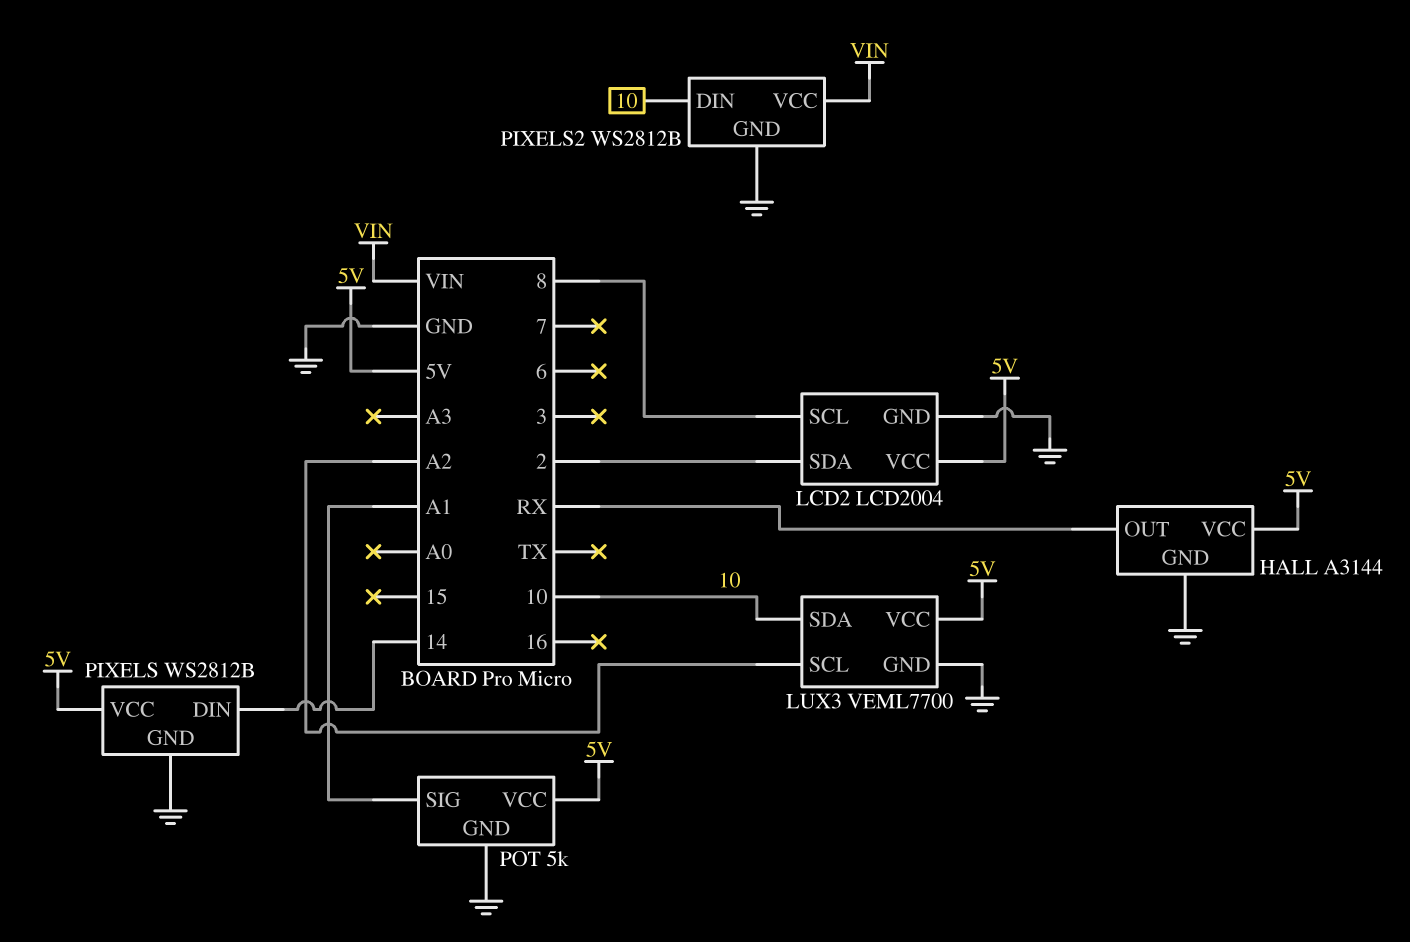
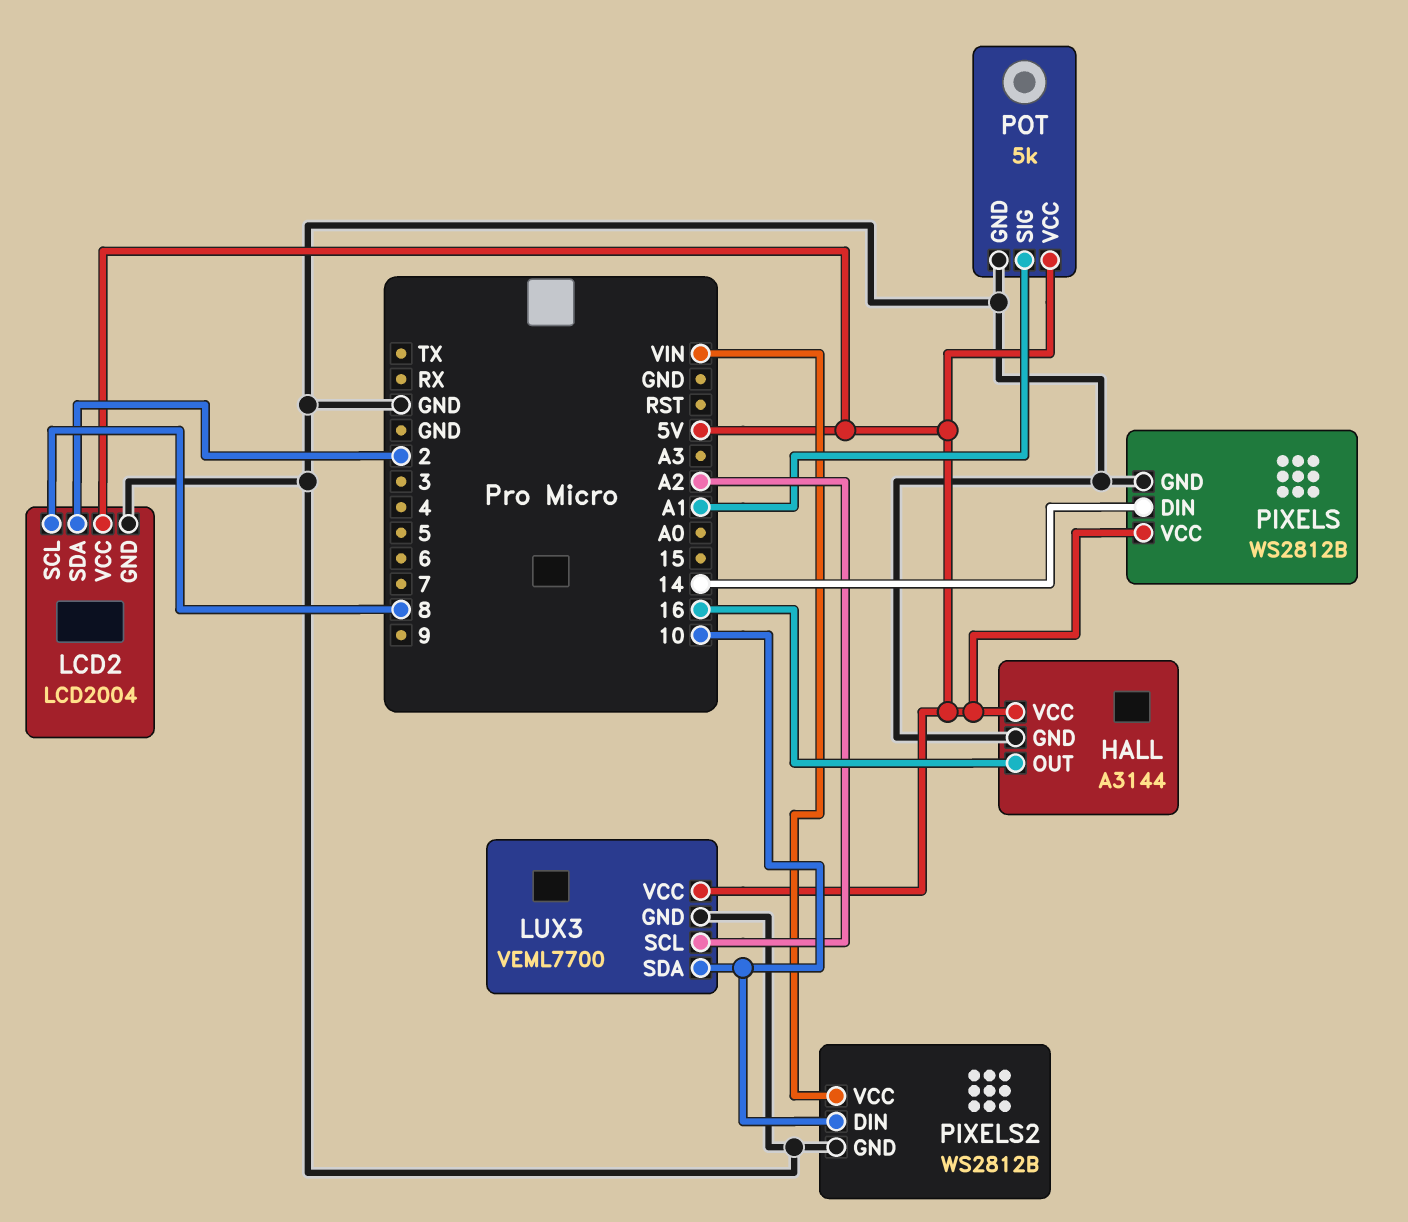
HALL pin OUT: RX -> 16

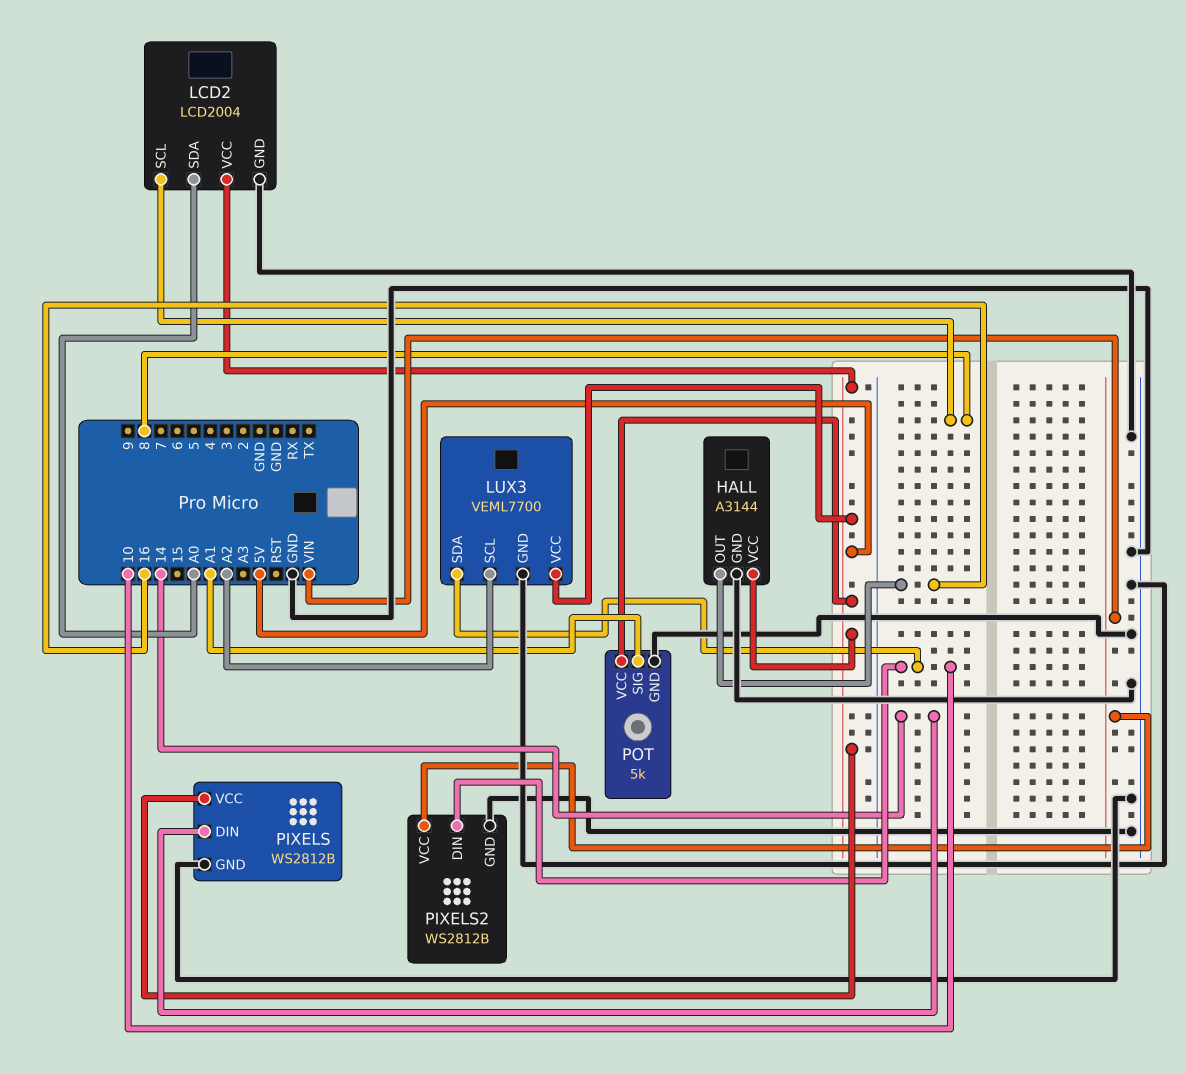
LCD2 pin SDA: 2 -> A0

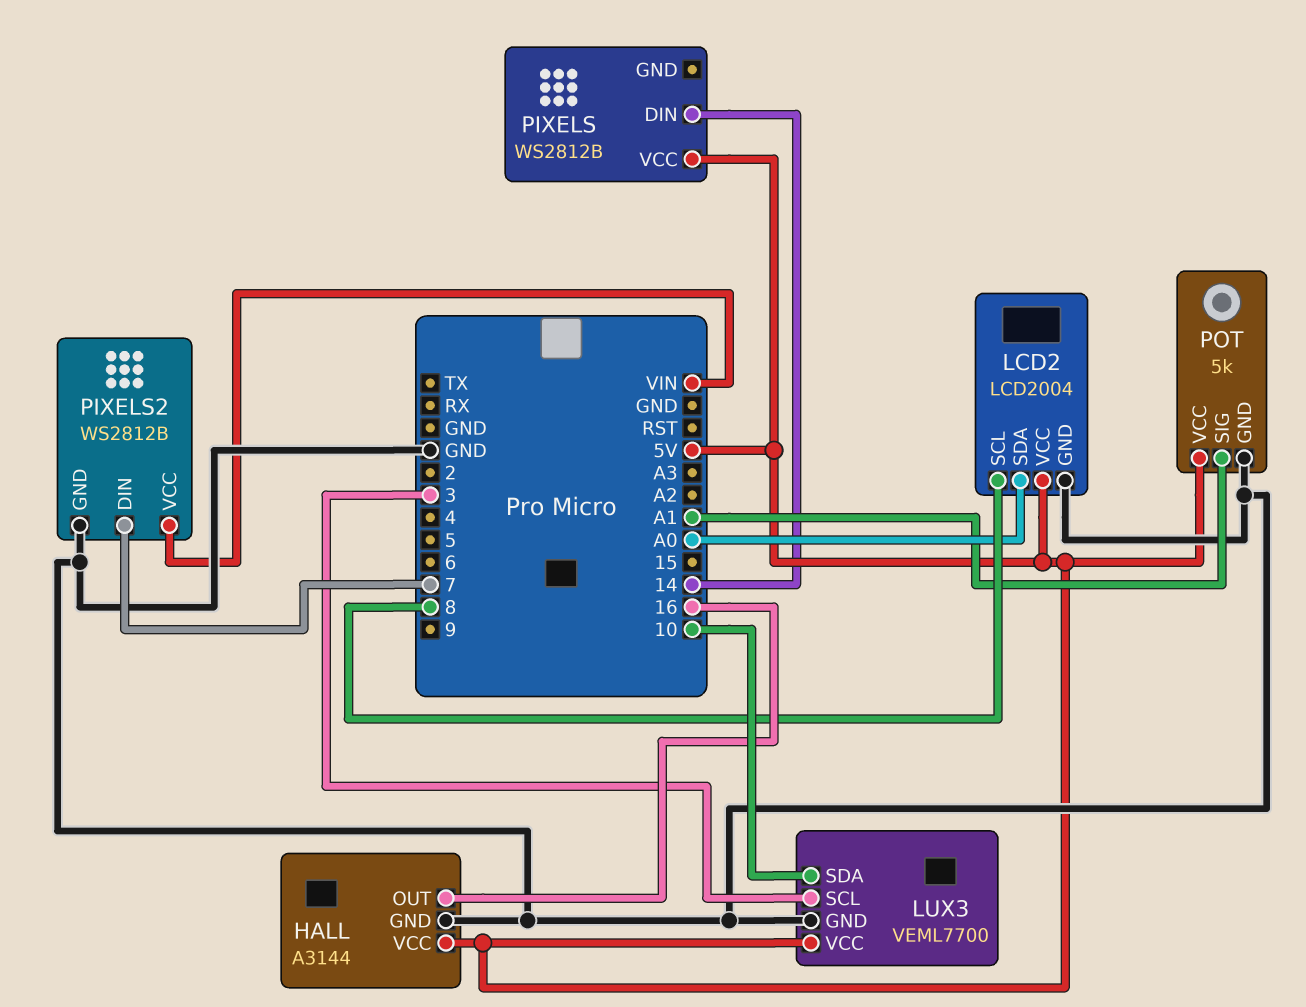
LUX3 pin SCL: A2 -> 3
PIXELS pin GND: GND -> none
PIXELS2 pin DIN: 10 -> 7

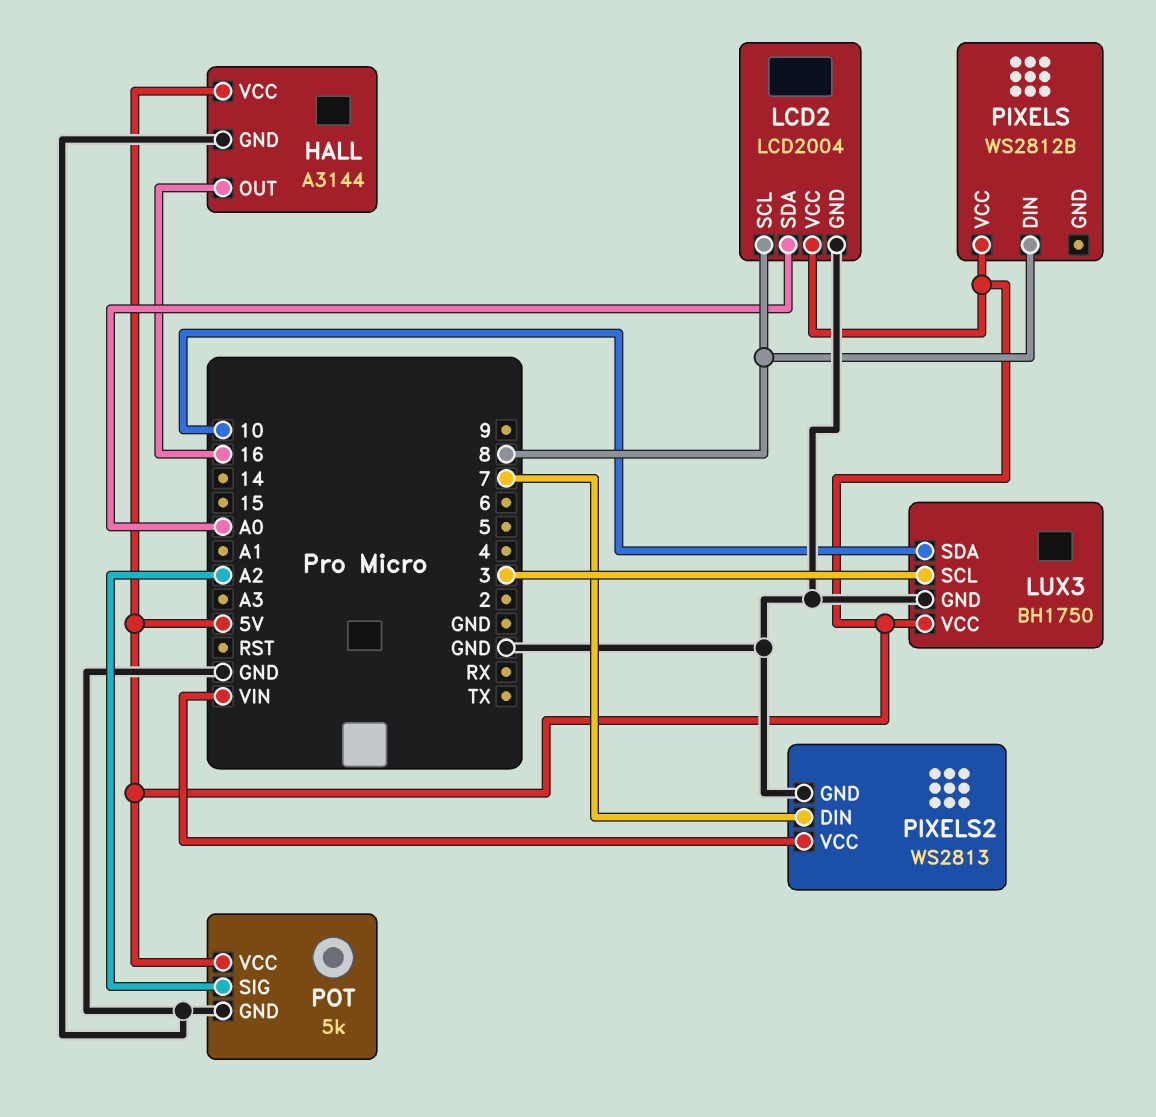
LUX3: VEML7700 -> BH1750
PIXELS pin DIN: 14 -> 8
PIXELS2: WS2812B -> WS2813
POT pin SIG: A1 -> A2

